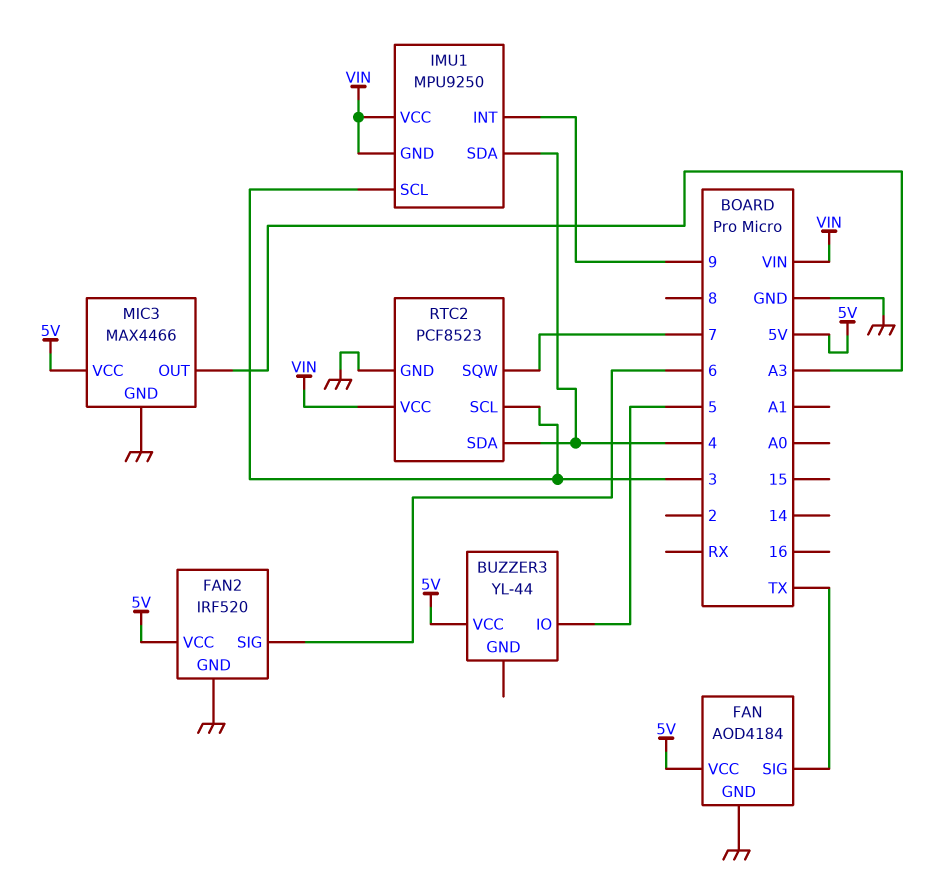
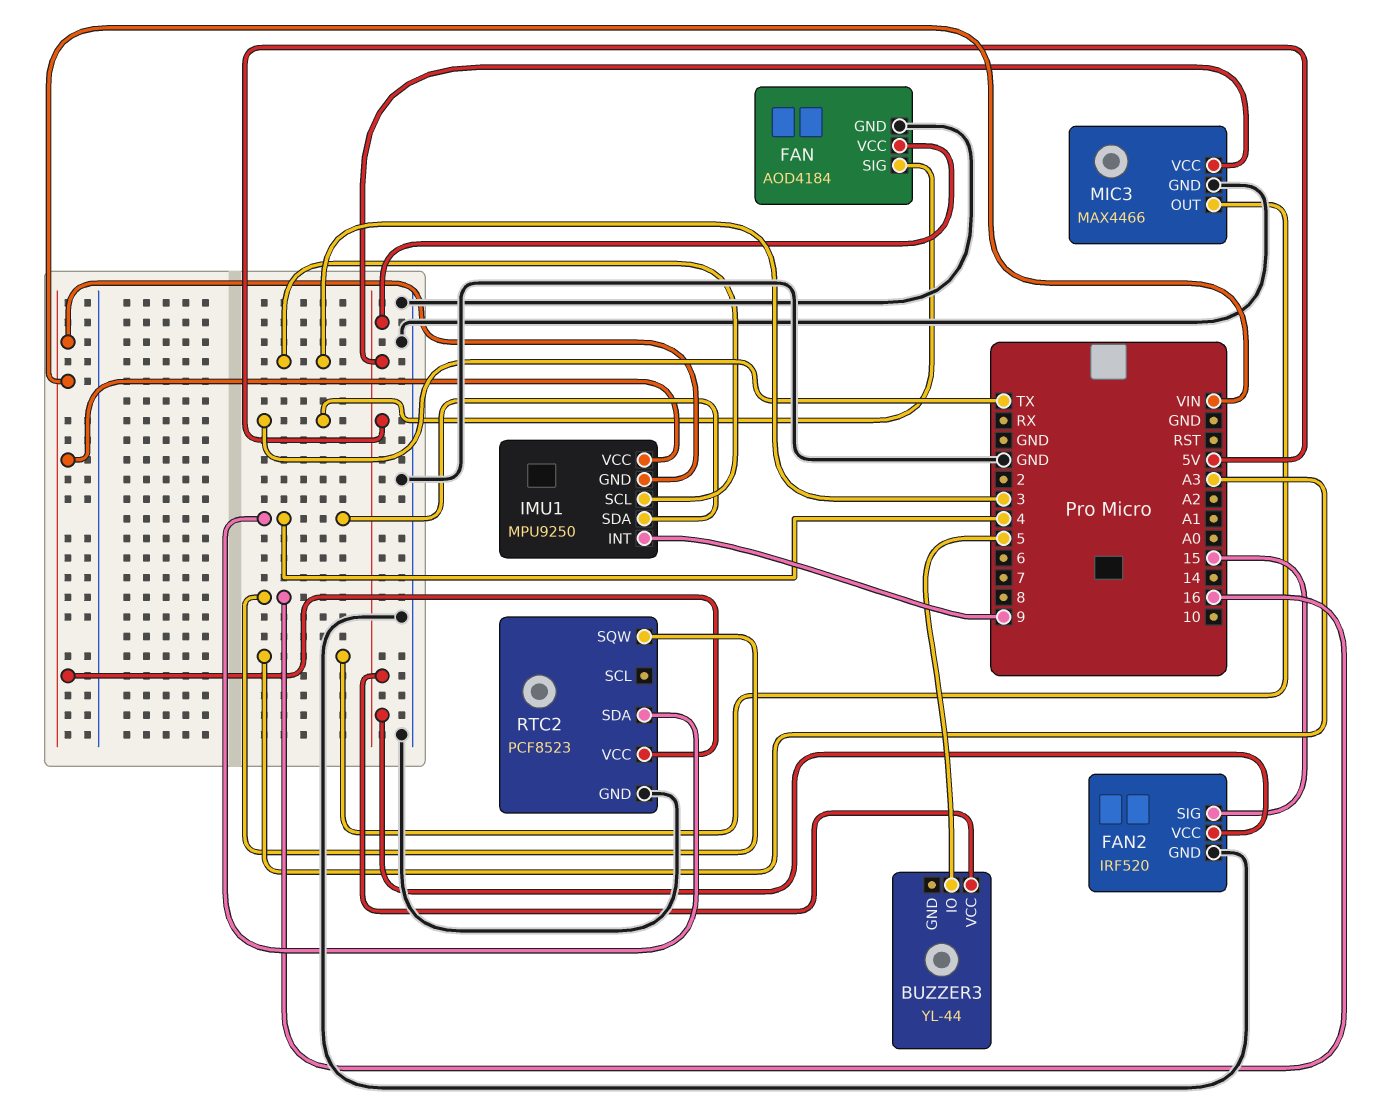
FAN2 pin SIG: 6 -> 15
RTC2 pin SCL: 3 -> none
RTC2 pin SQW: 7 -> 16

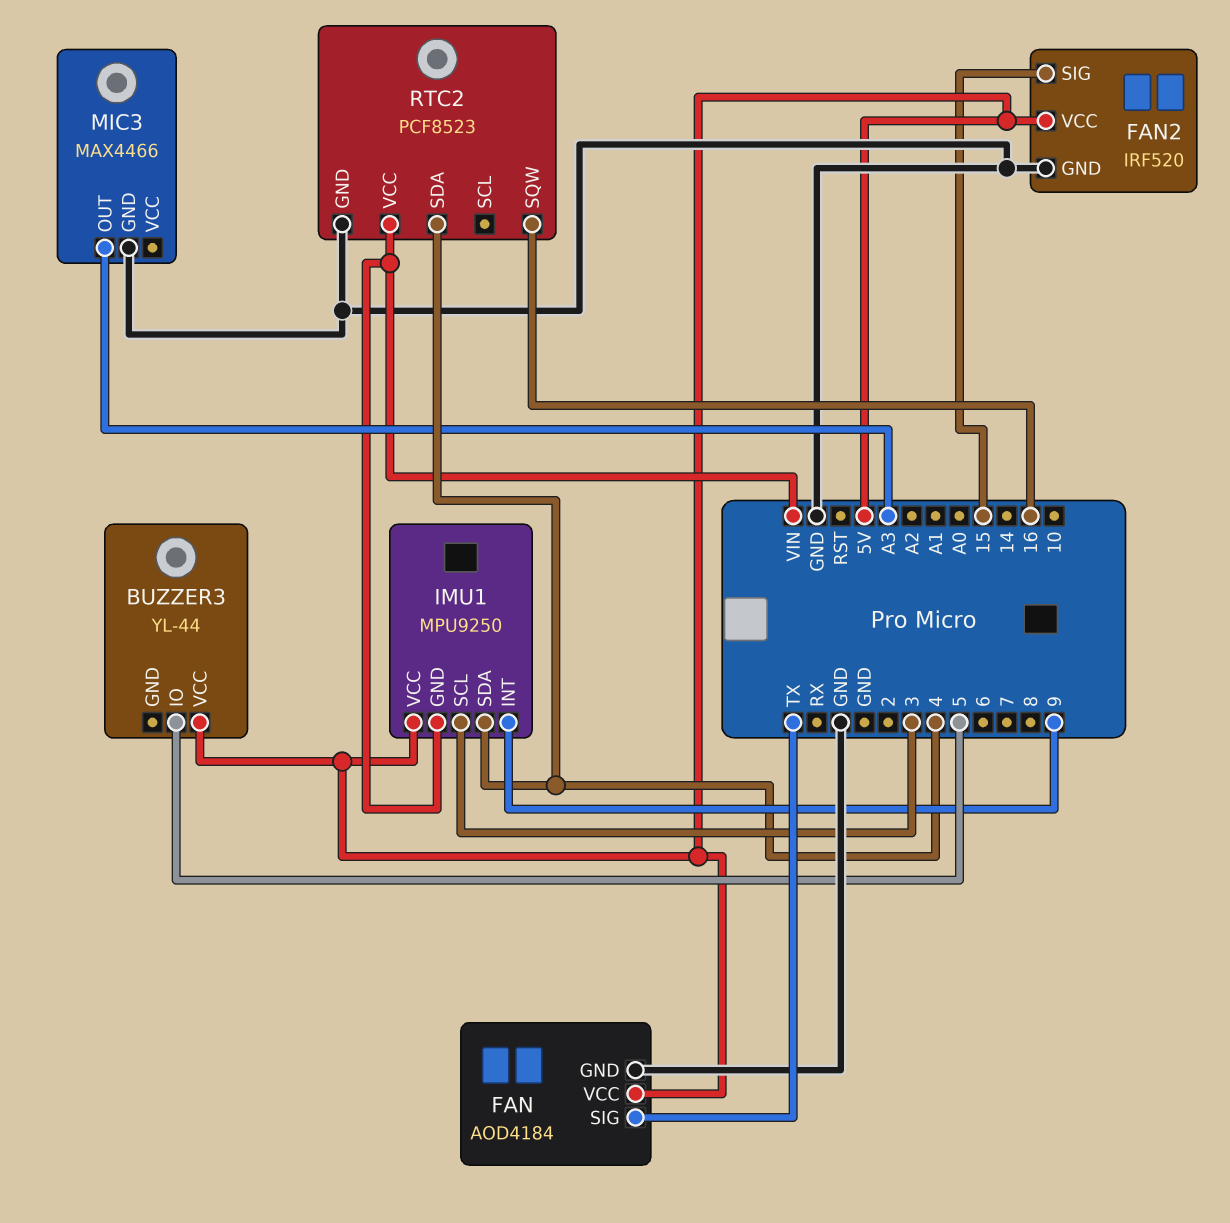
IMU1 pin VCC: VIN -> 5V
MIC3 pin VCC: 5V -> none

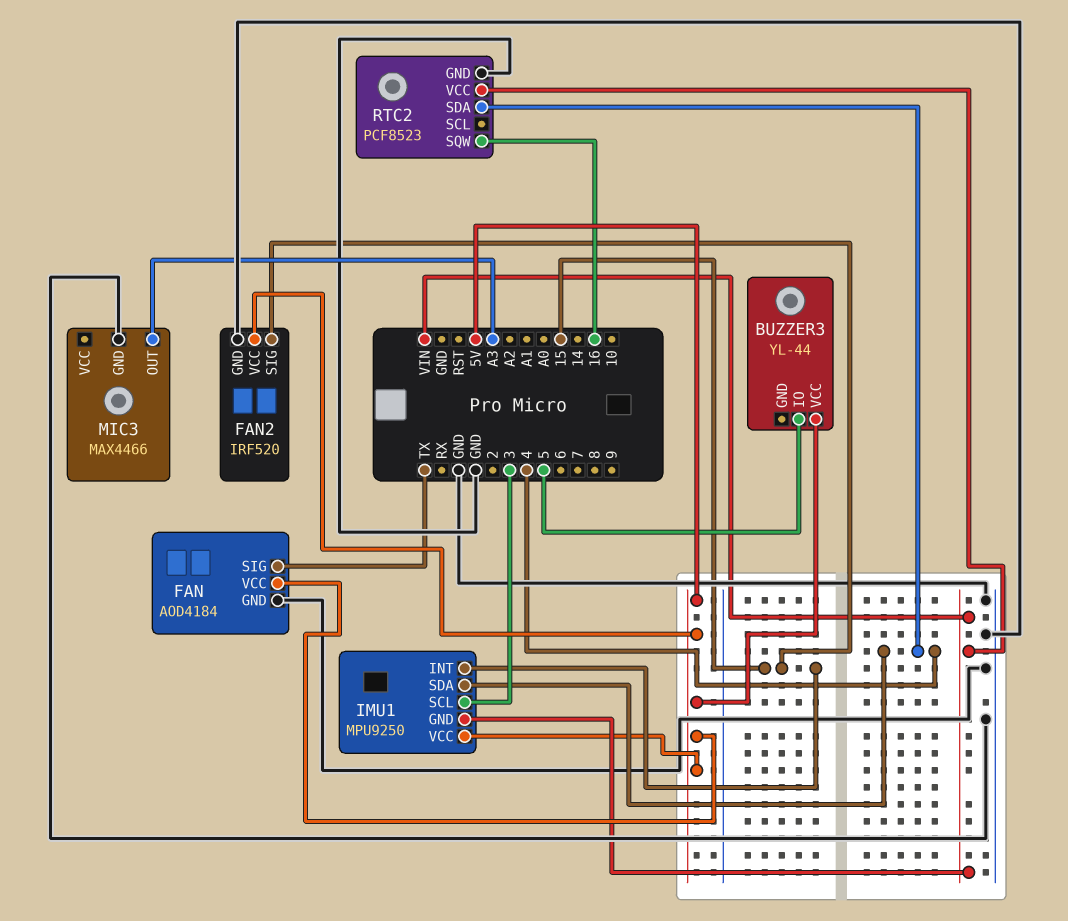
IMU1 pin INT: 9 -> 15

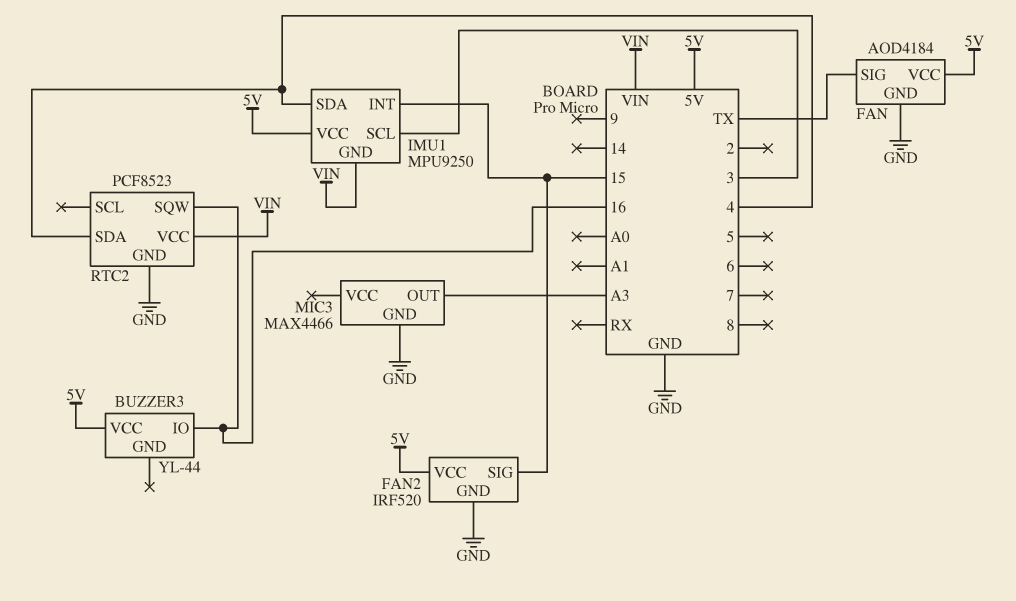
BUZZER3 pin IO: 5 -> 16

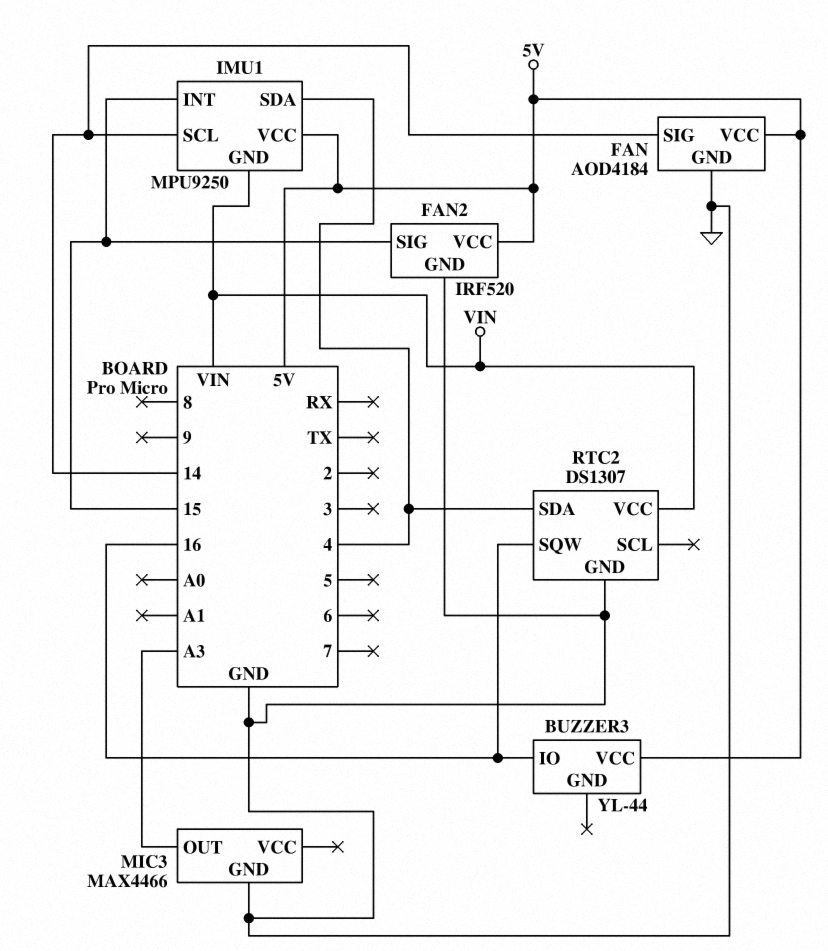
FAN pin SIG: TX -> 14
IMU1 pin SCL: 3 -> 14
RTC2: PCF8523 -> DS1307

